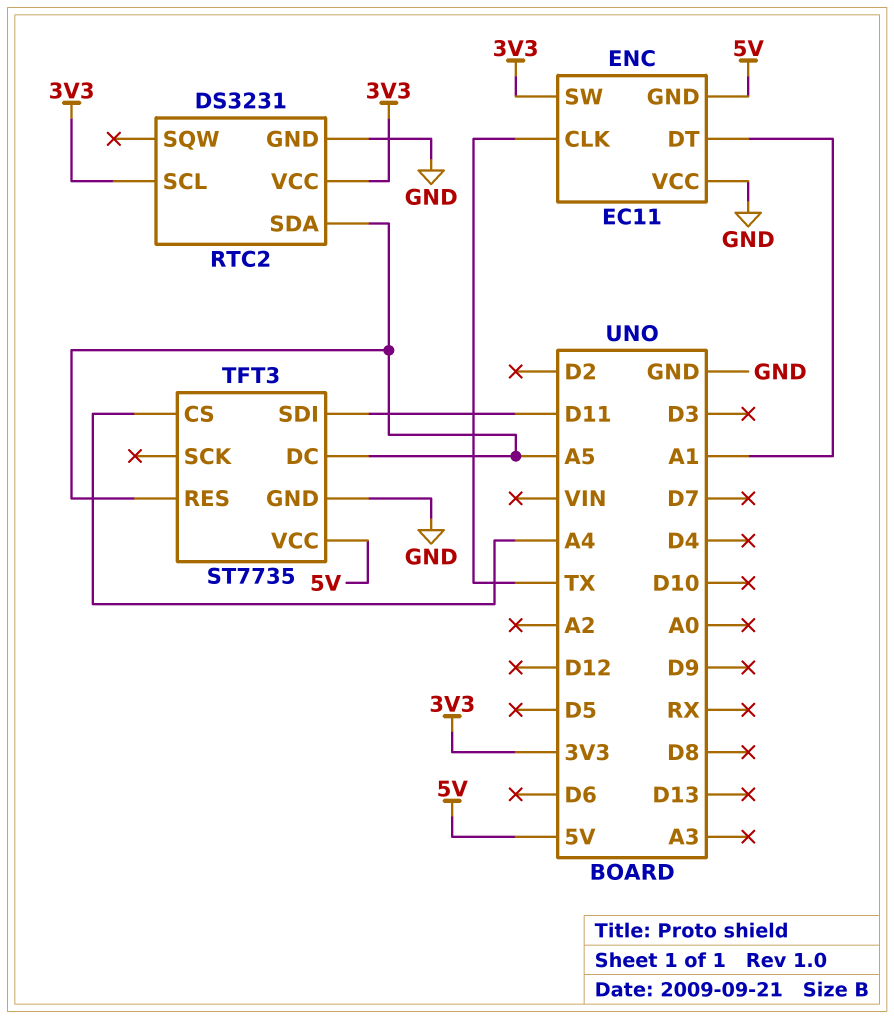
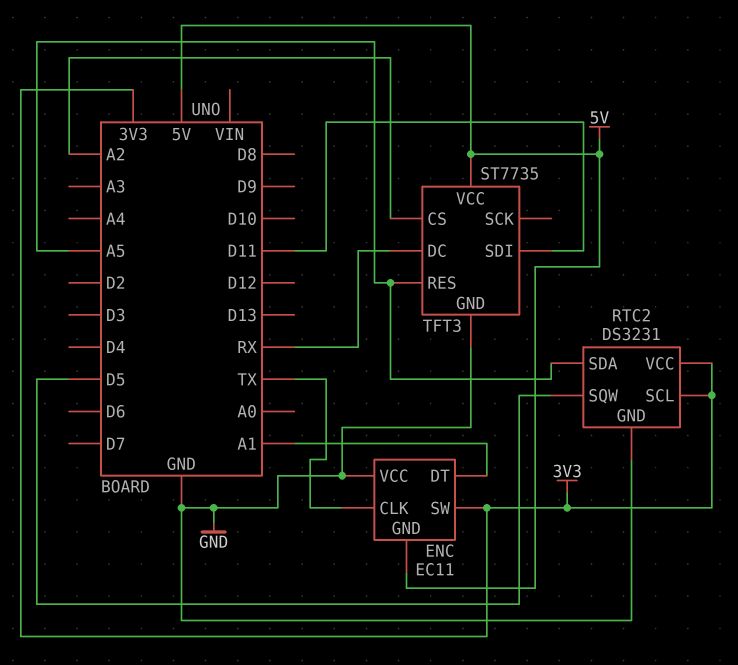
RTC2 pin SQW: none -> D5
TFT3 pin CS: A4 -> A2
TFT3 pin DC: A5 -> RX

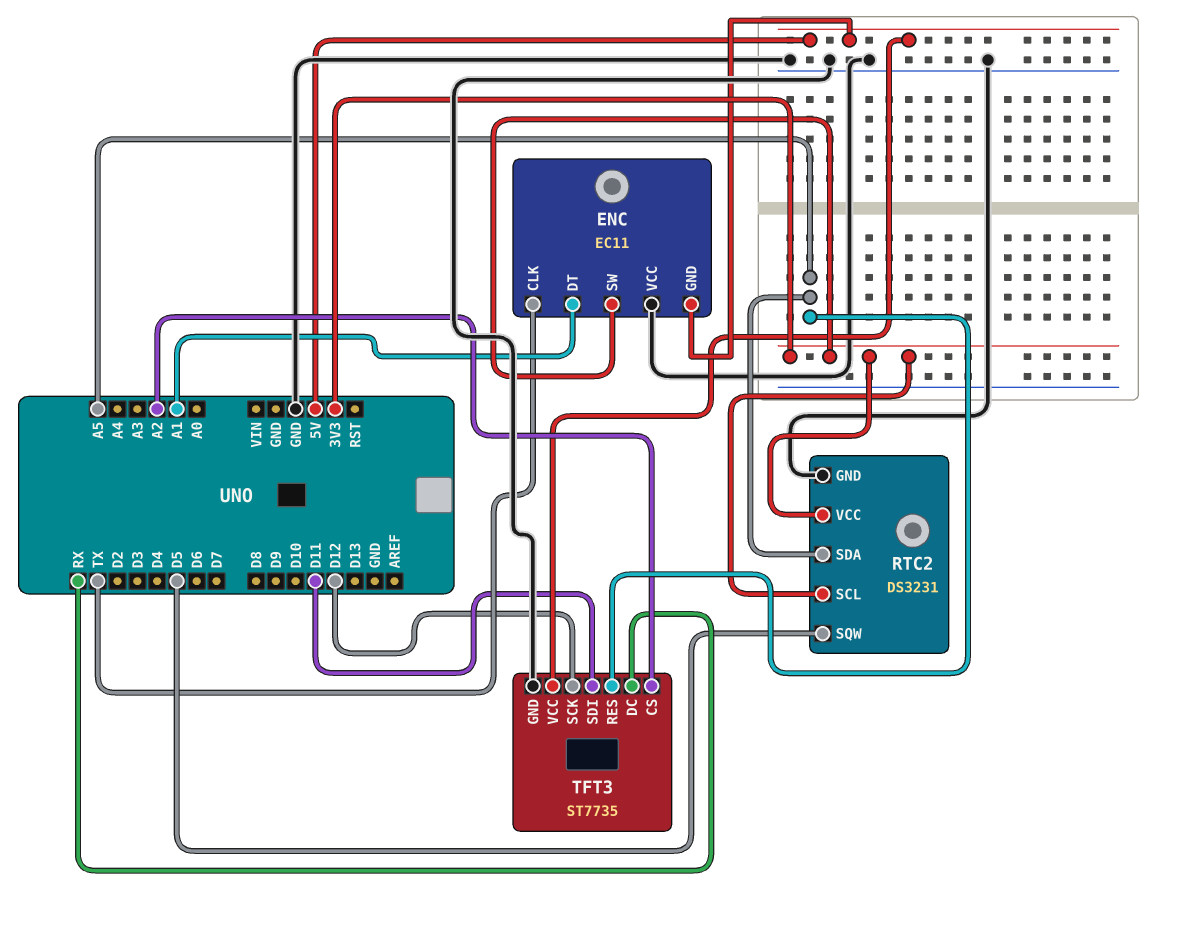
TFT3 pin SCK: none -> D12

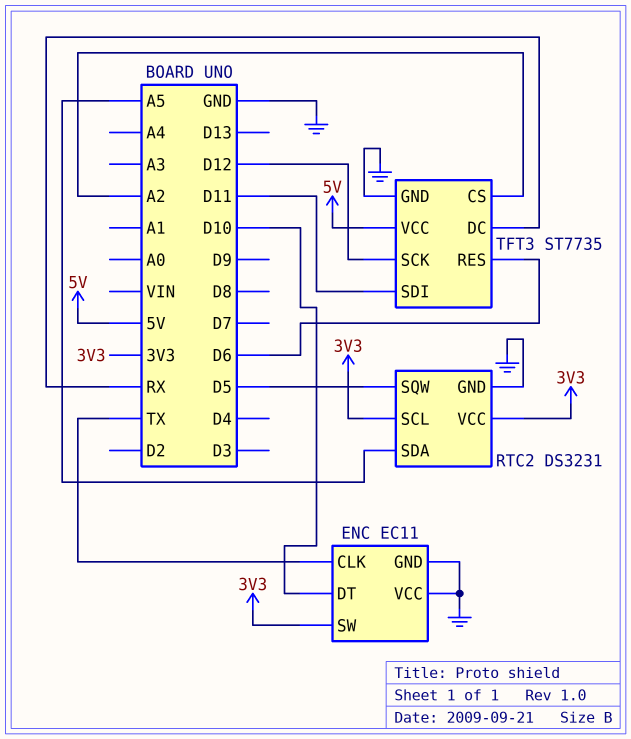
ENC pin DT: A1 -> D10
ENC pin GND: 5V -> GND
TFT3 pin RES: A5 -> D6

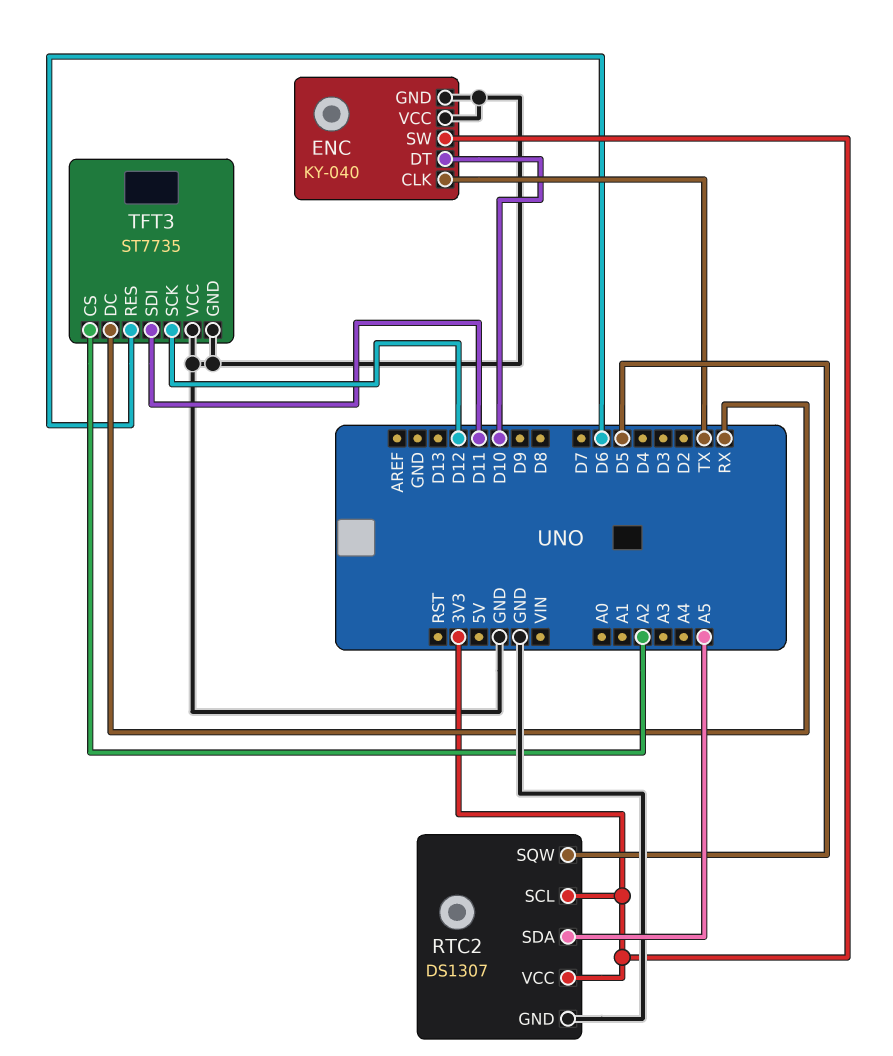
ENC: EC11 -> KY-040
RTC2: DS3231 -> DS1307
TFT3 pin VCC: 5V -> GND

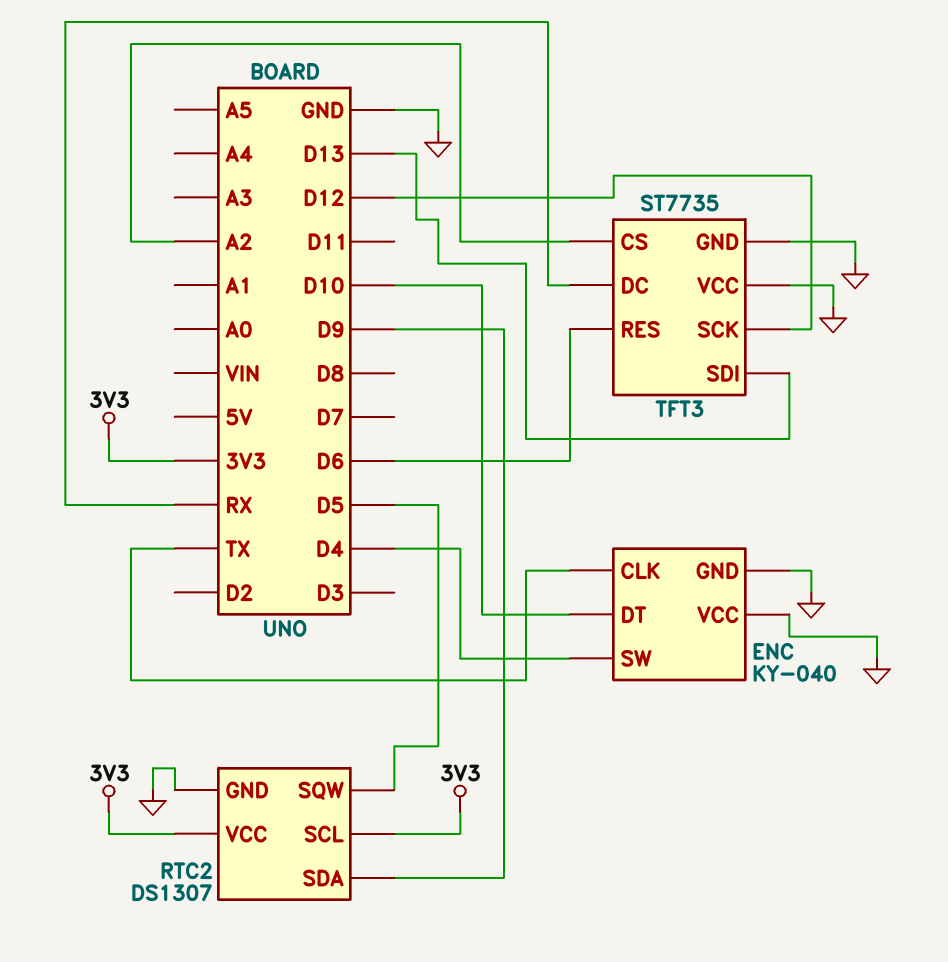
ENC pin SW: 3V3 -> D4
RTC2 pin SDA: A5 -> D9
TFT3 pin SDI: D11 -> D13

